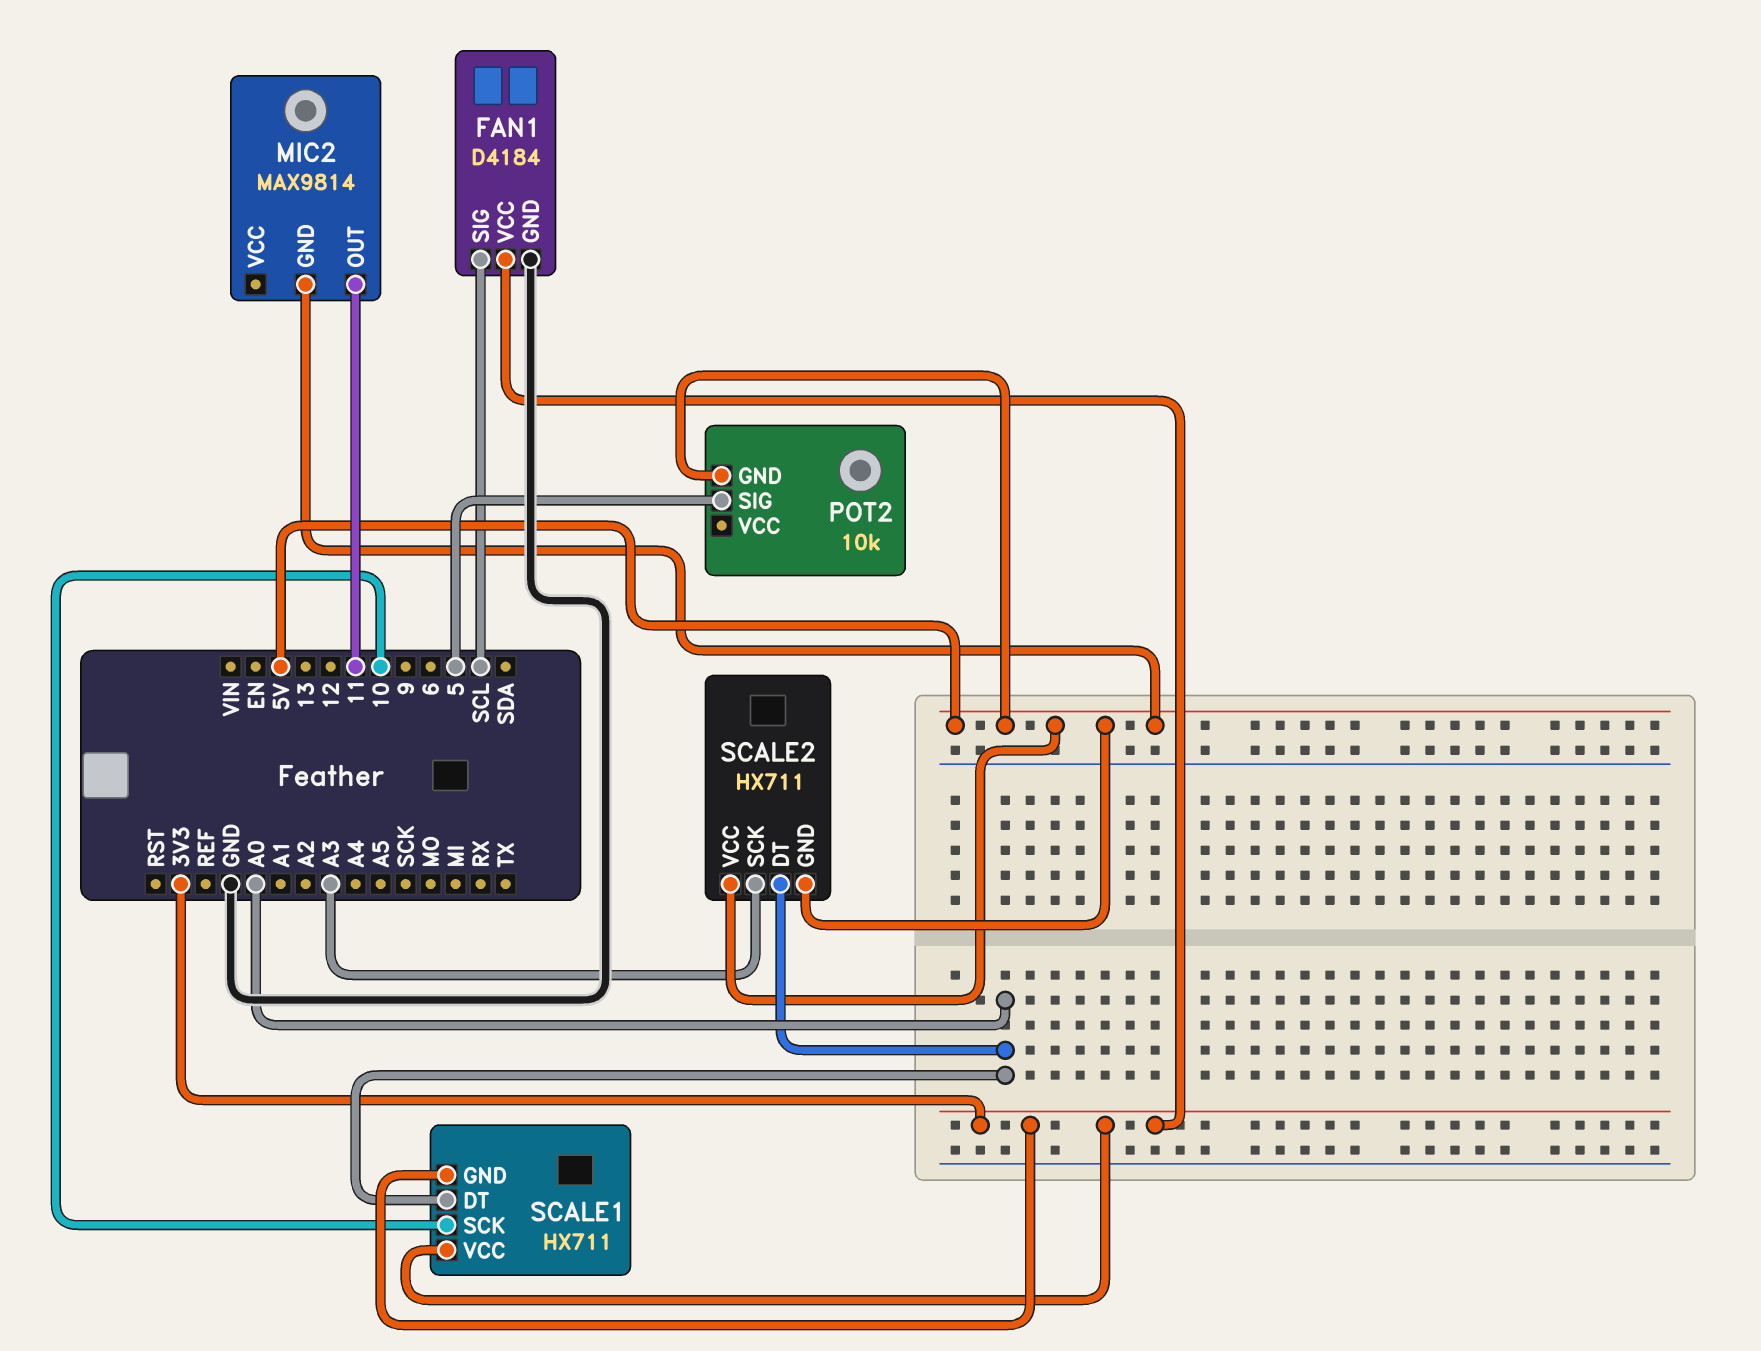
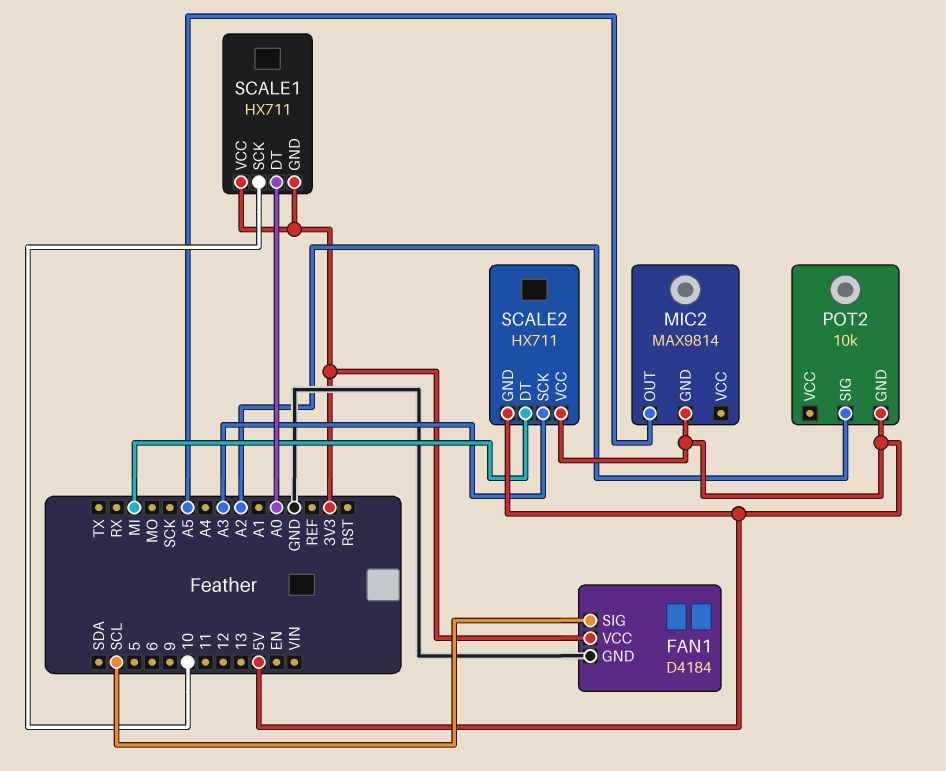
MIC2 pin OUT: 11 -> A5
POT2 pin SIG: 5 -> A2
SCALE2 pin DT: A0 -> MI

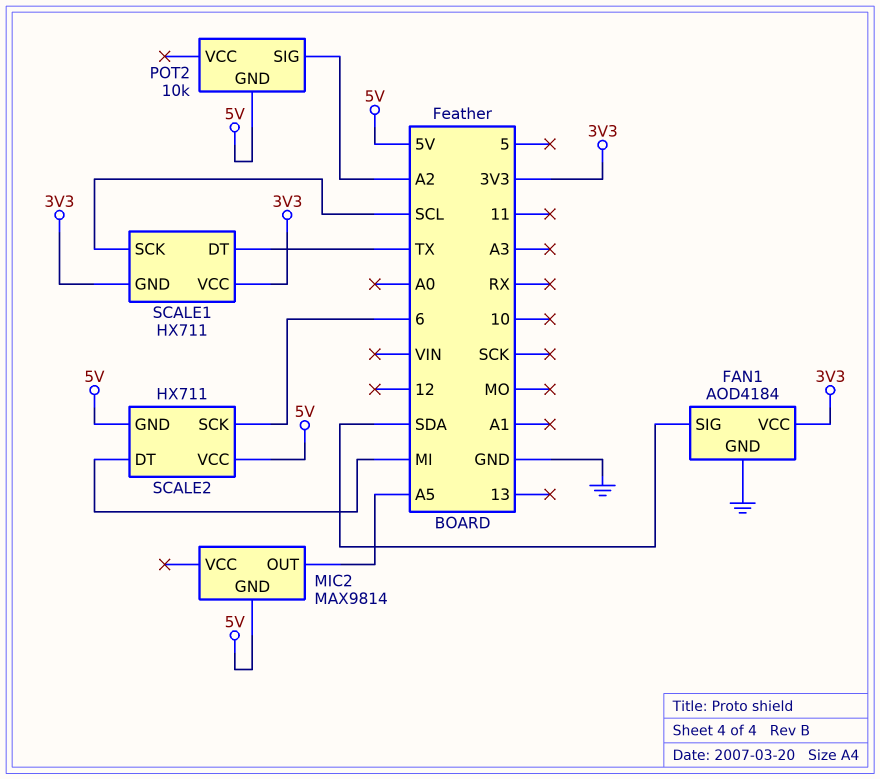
FAN1: D4184 -> AOD4184
FAN1 pin SIG: SCL -> SDA
SCALE1 pin DT: A0 -> TX
SCALE1 pin SCK: 10 -> SCL
SCALE2 pin SCK: A3 -> 6

